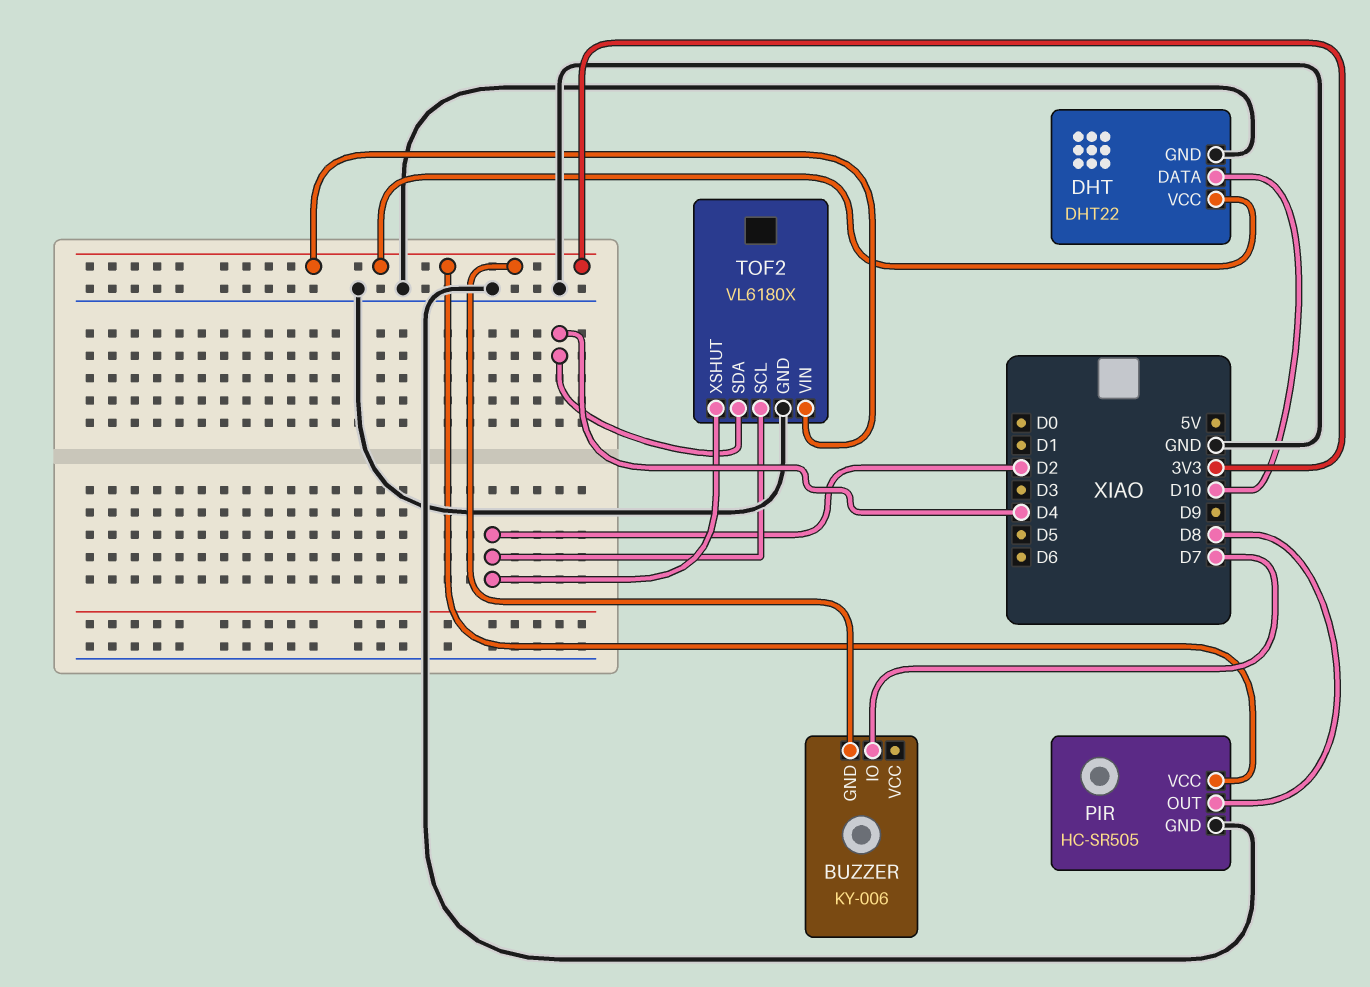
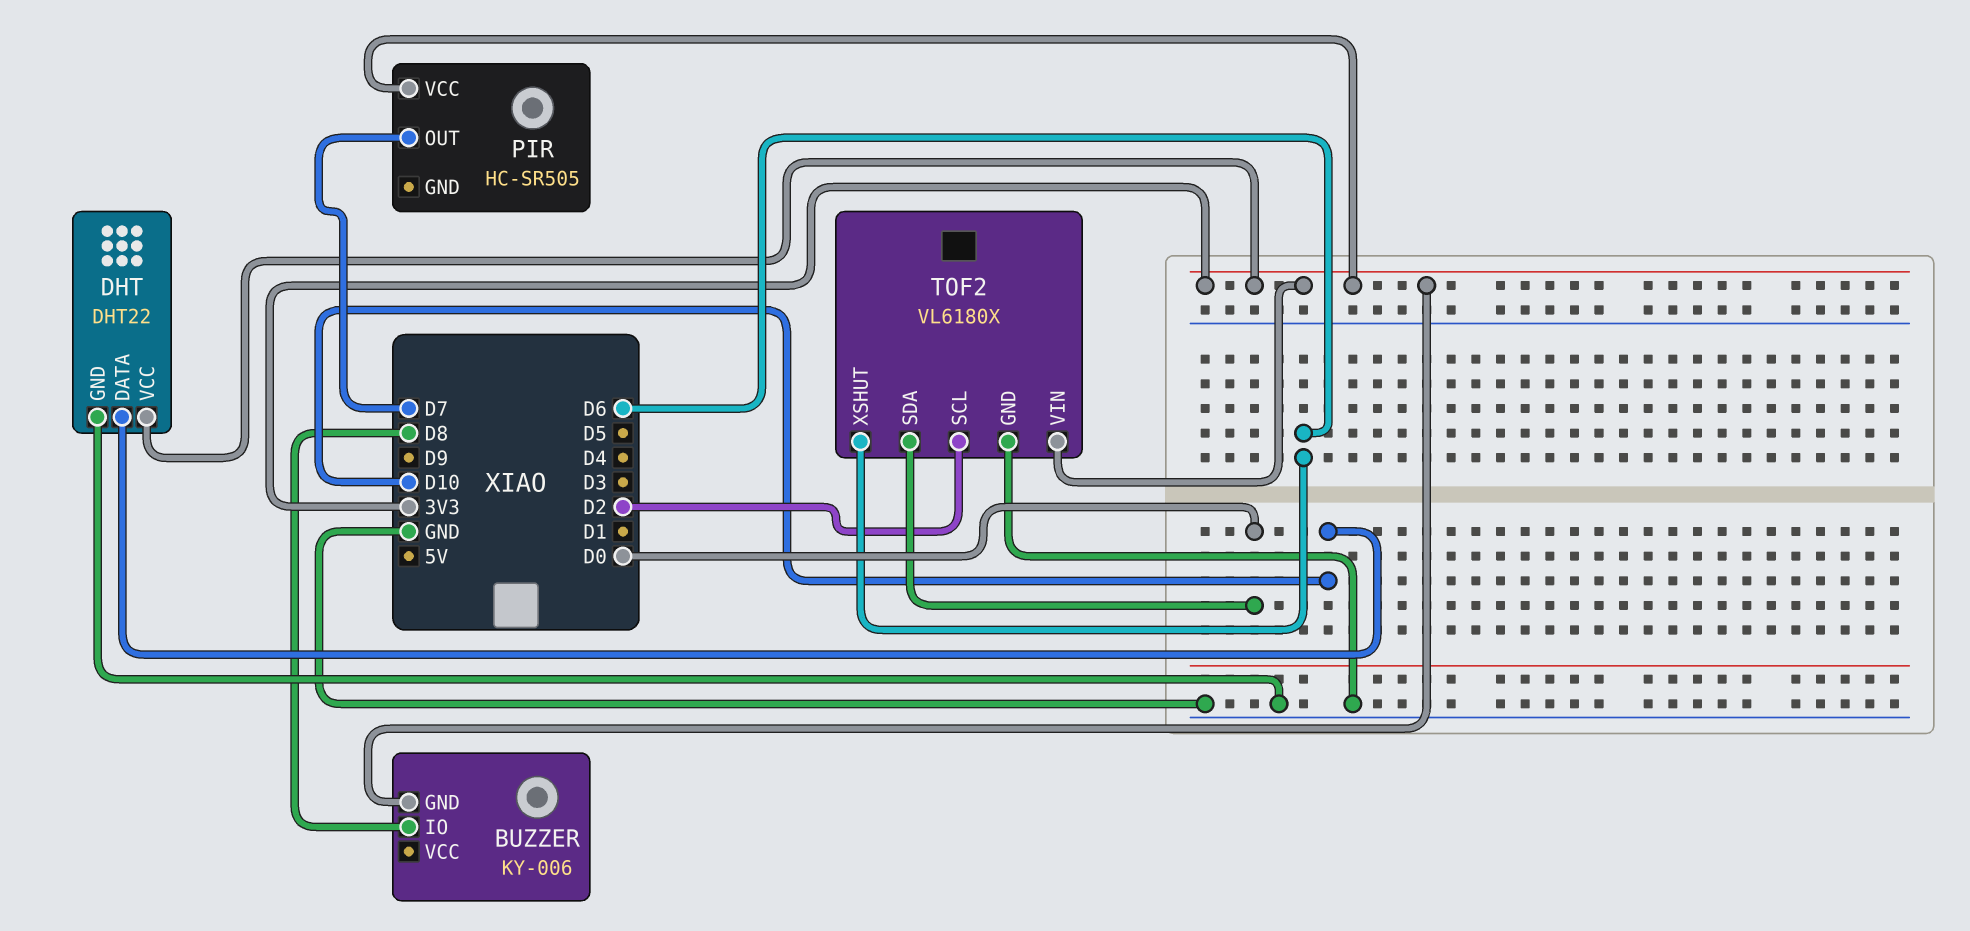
BUZZER pin IO: D7 -> D8
PIR pin GND: GND -> none
PIR pin OUT: D8 -> D7
TOF2 pin SDA: D4 -> D0
TOF2 pin XSHUT: D2 -> D6

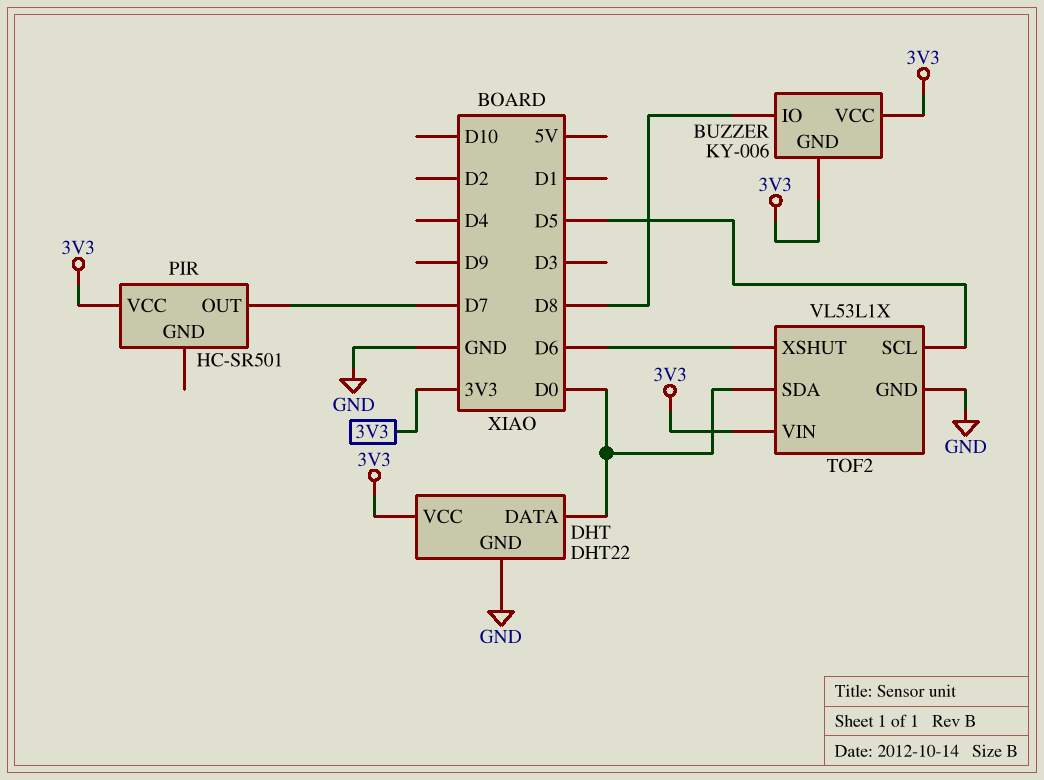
BUZZER pin VCC: none -> 3V3
DHT pin DATA: D10 -> D0
PIR: HC-SR505 -> HC-SR501
TOF2: VL6180X -> VL53L1X
TOF2 pin SCL: D2 -> D5

